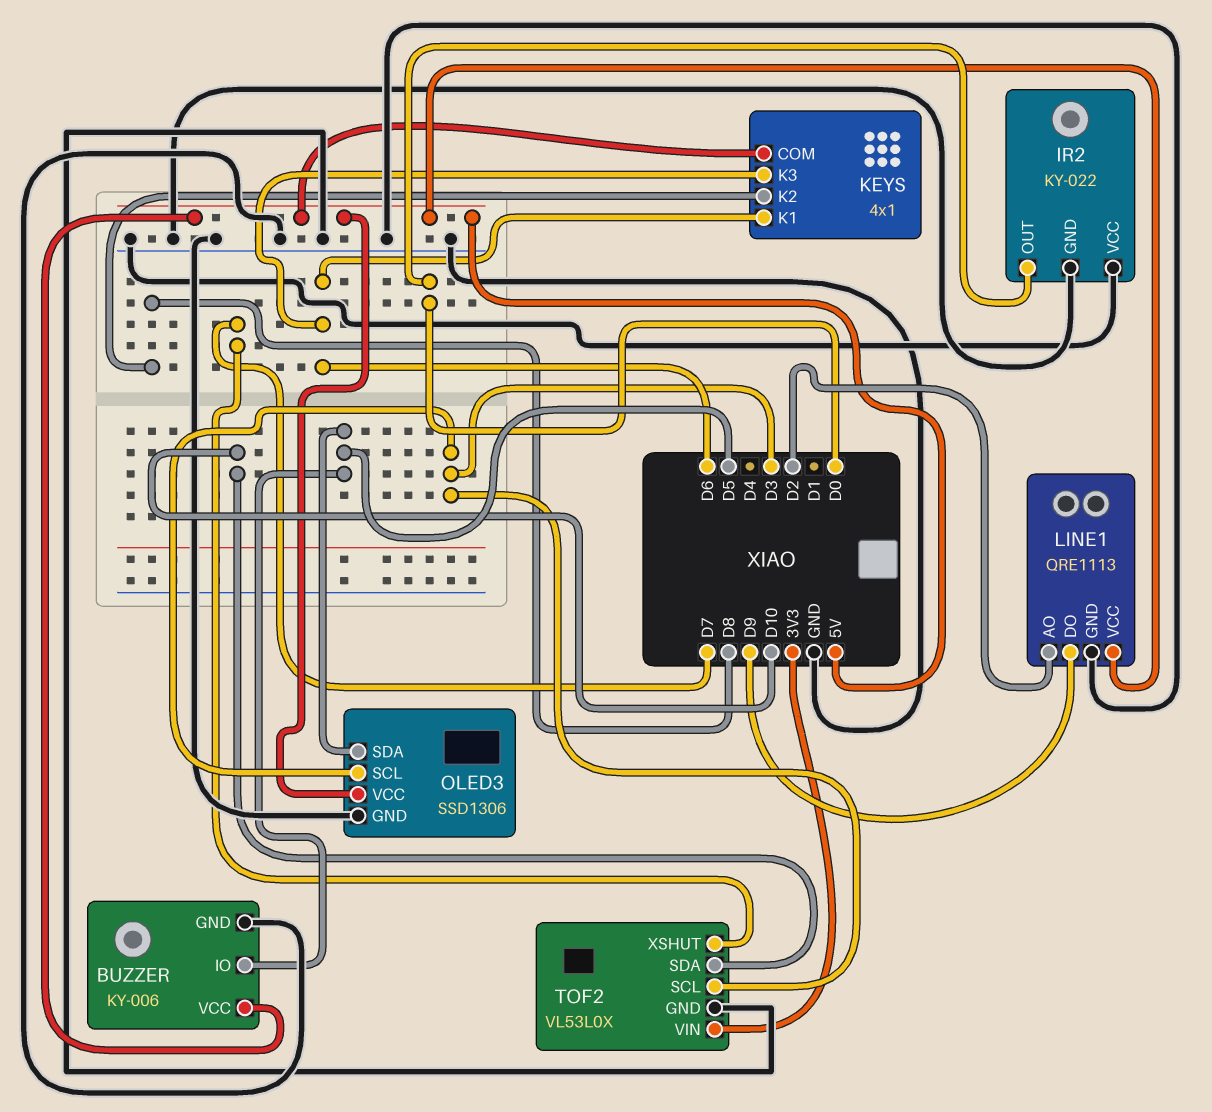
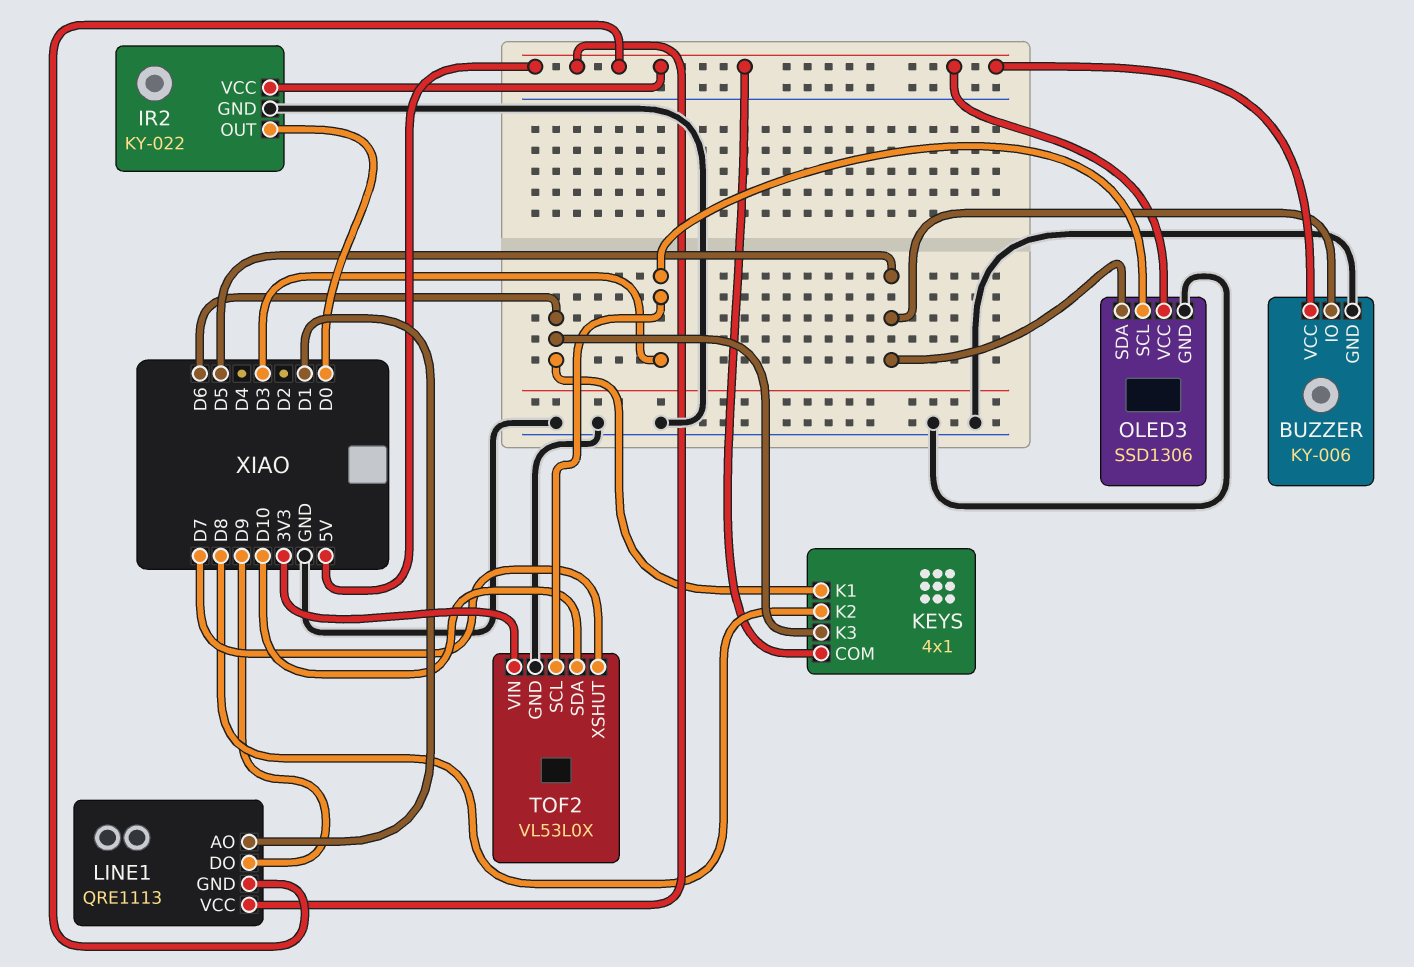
IR2 pin VCC: GND -> 5V
LINE1 pin AO: D2 -> D1
LINE1 pin GND: GND -> 5V

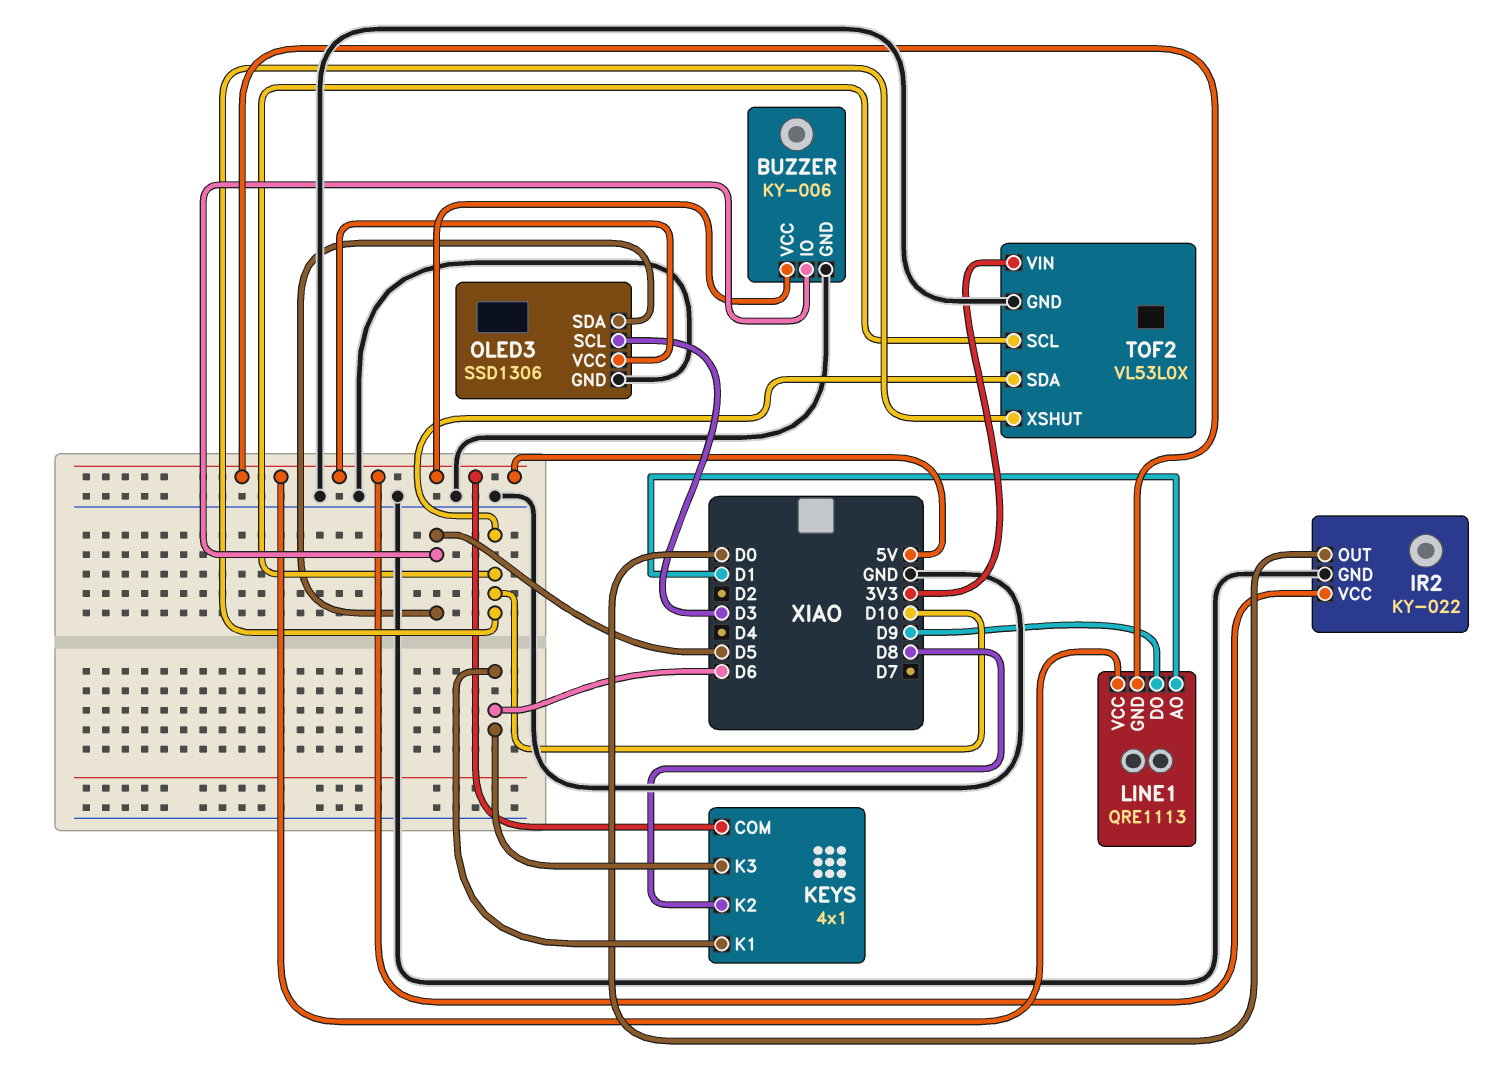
TOF2 pin SCL: D3 -> D10
TOF2 pin XSHUT: D7 -> D10

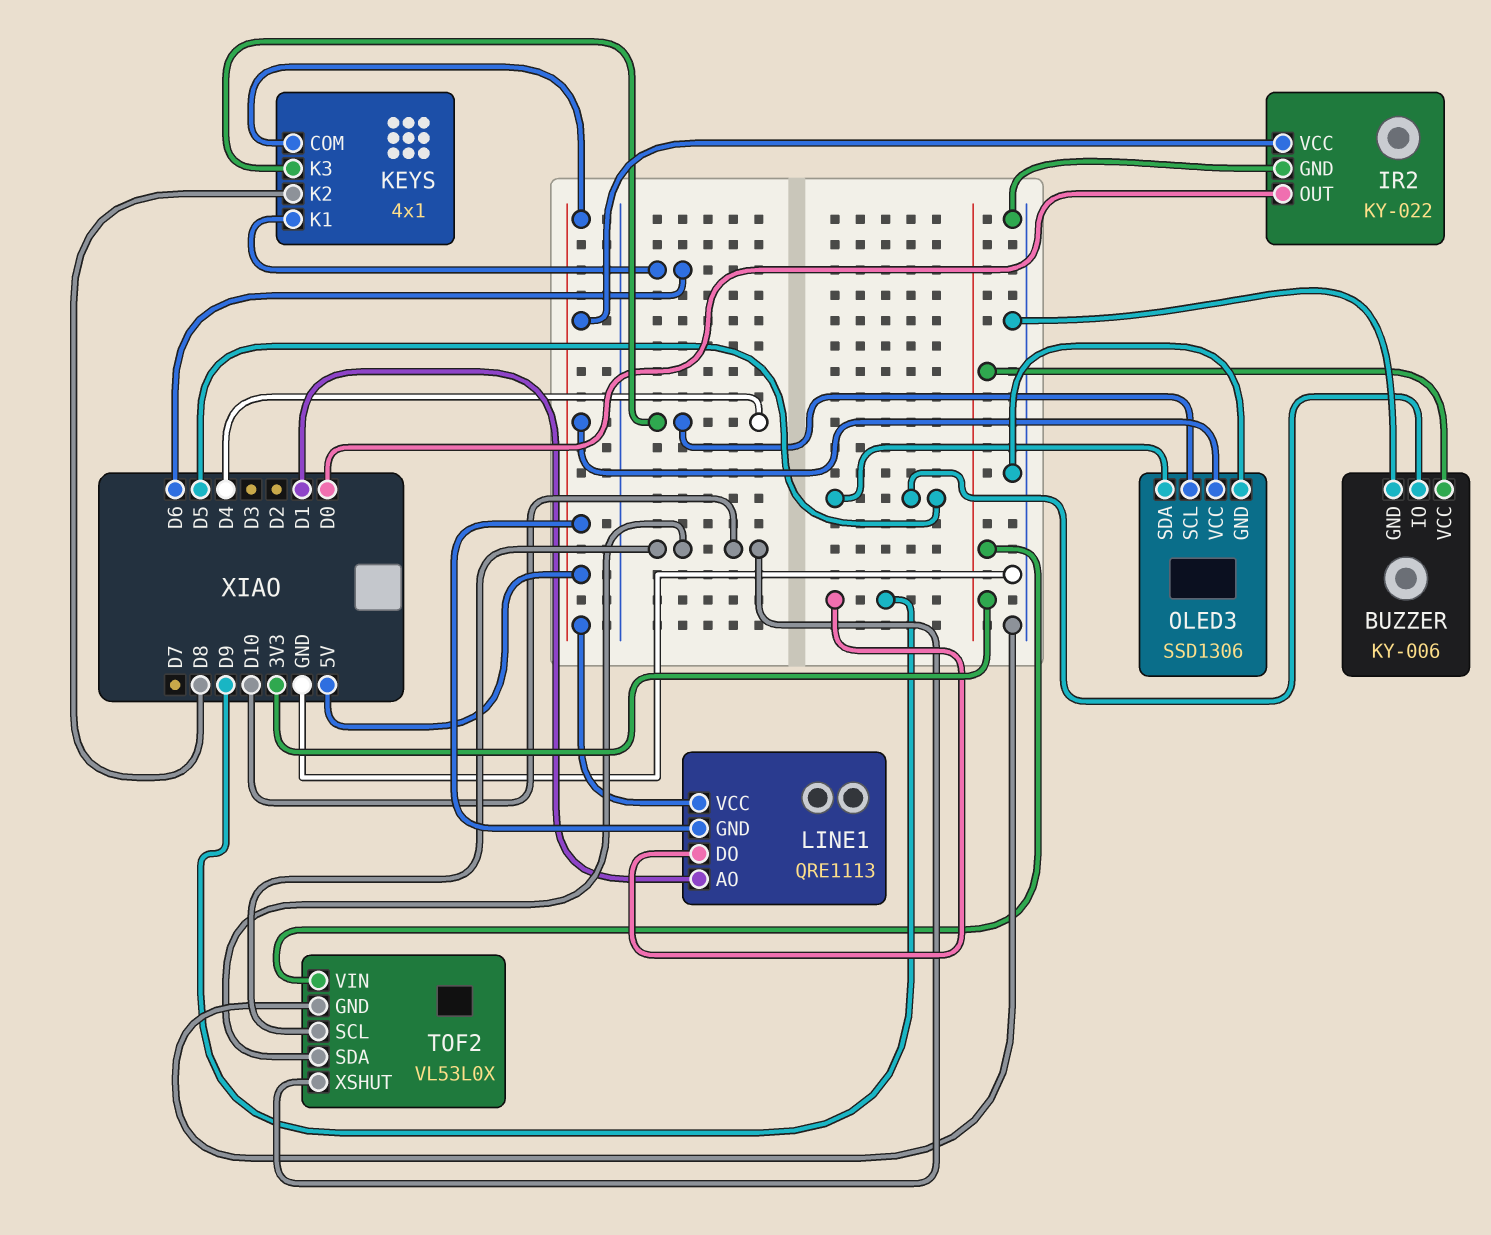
BUZZER pin VCC: 5V -> 3V3
KEYS pin K3: D6 -> D4
OLED3 pin SCL: D3 -> D4

